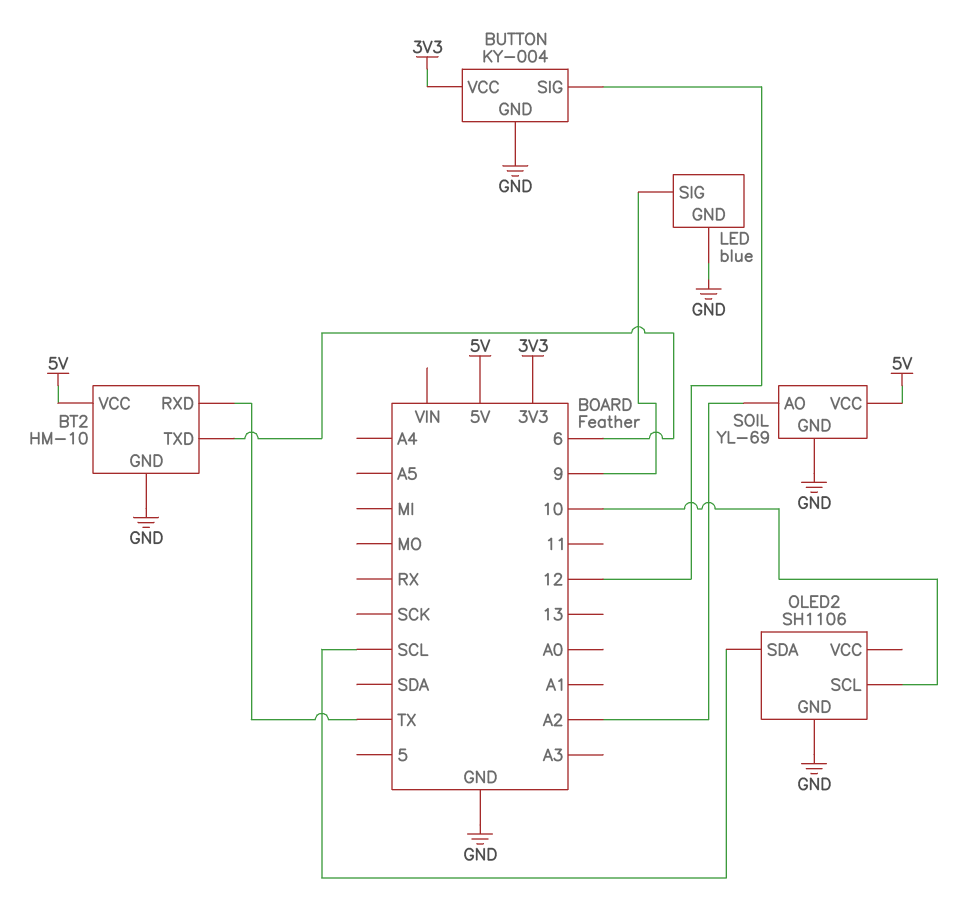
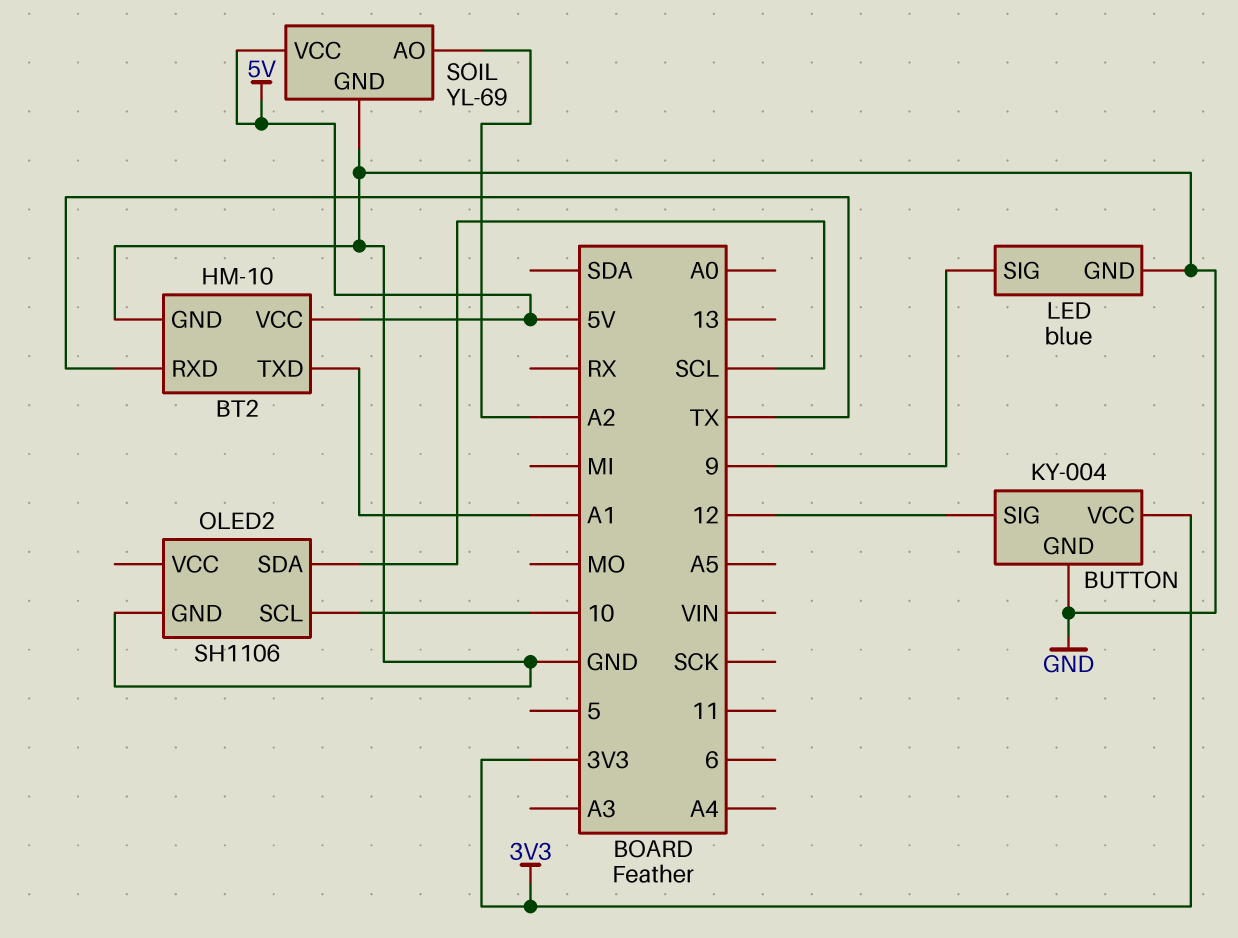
BT2 pin TXD: 6 -> A1

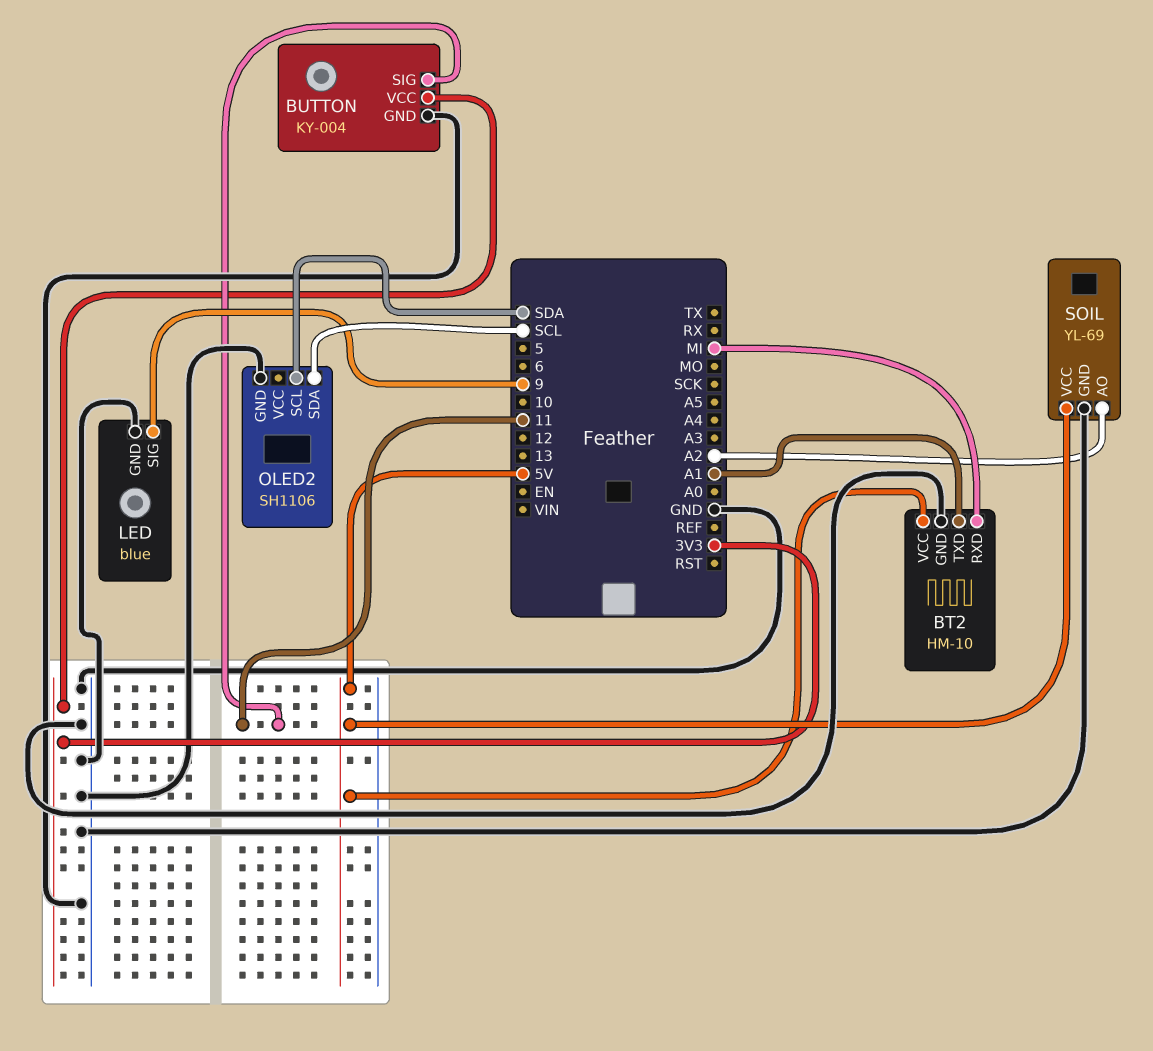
BT2 pin RXD: TX -> MI
BUTTON pin SIG: 12 -> 11
OLED2 pin SCL: 10 -> SDA

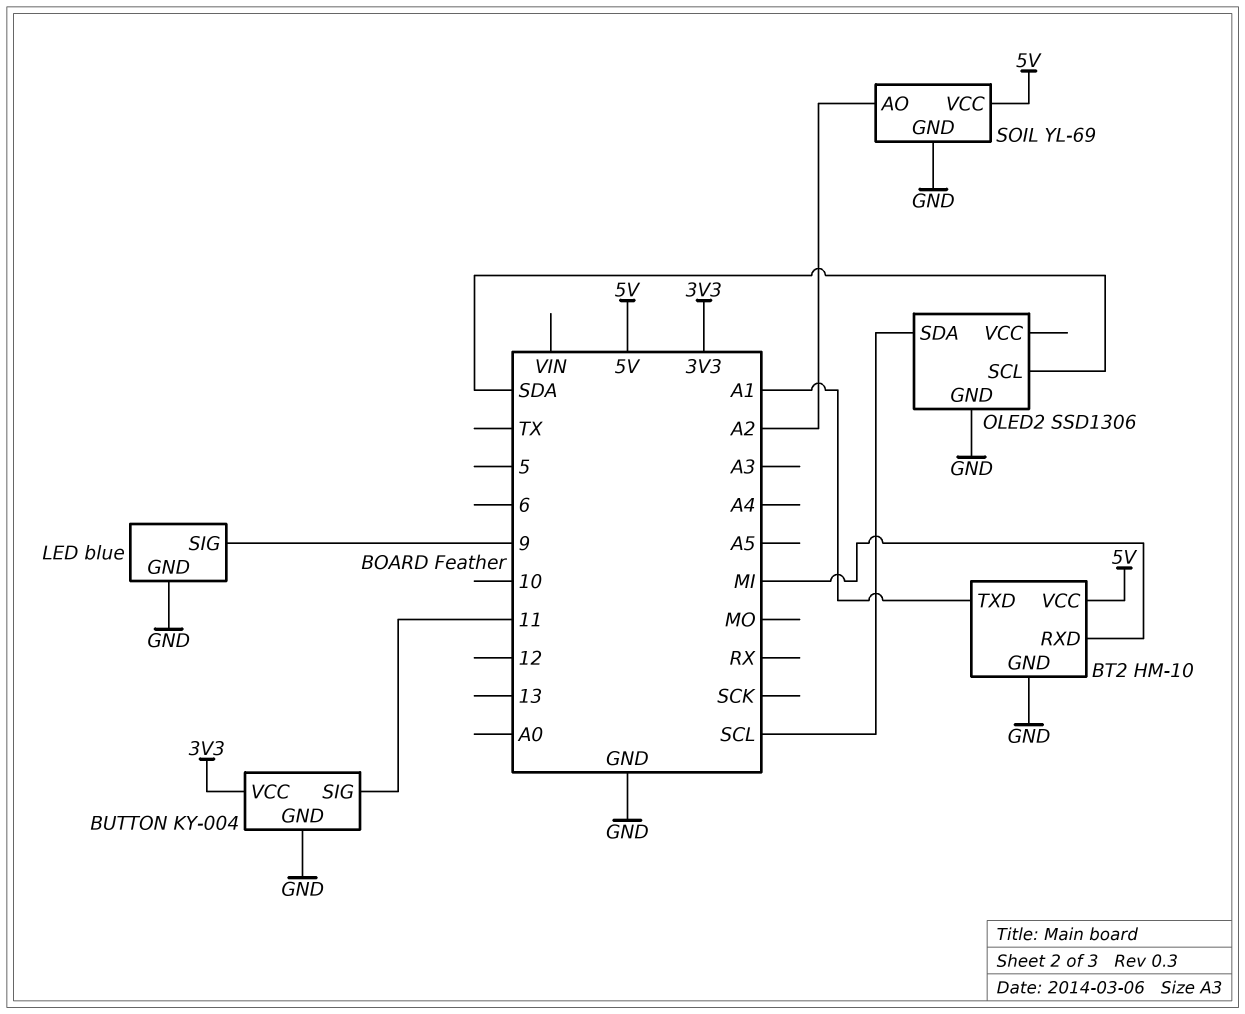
OLED2: SH1106 -> SSD1306

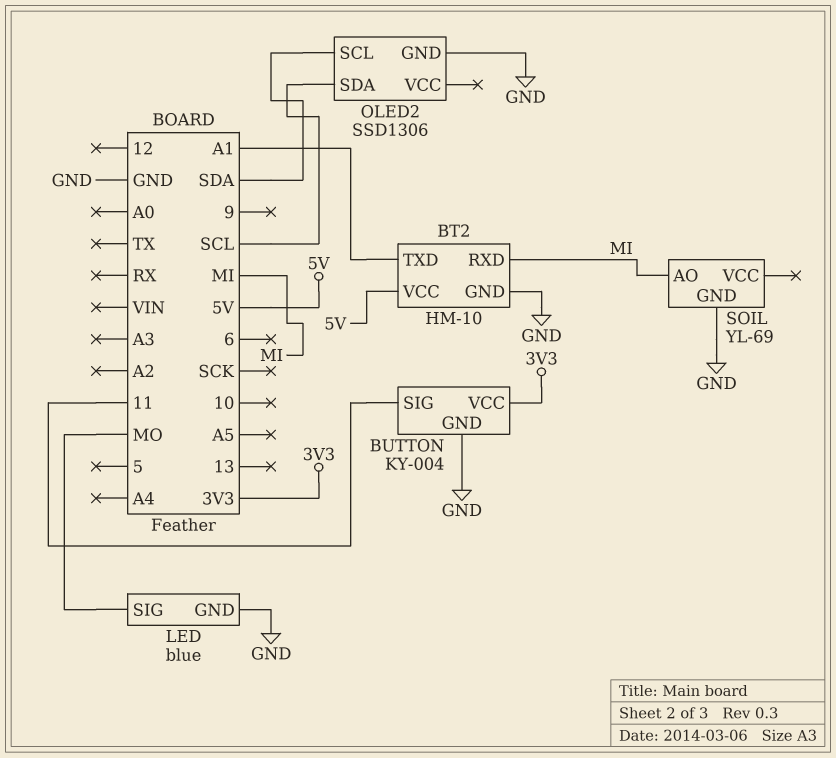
LED pin SIG: 9 -> MO
SOIL pin AO: A2 -> MI
SOIL pin VCC: 5V -> none

